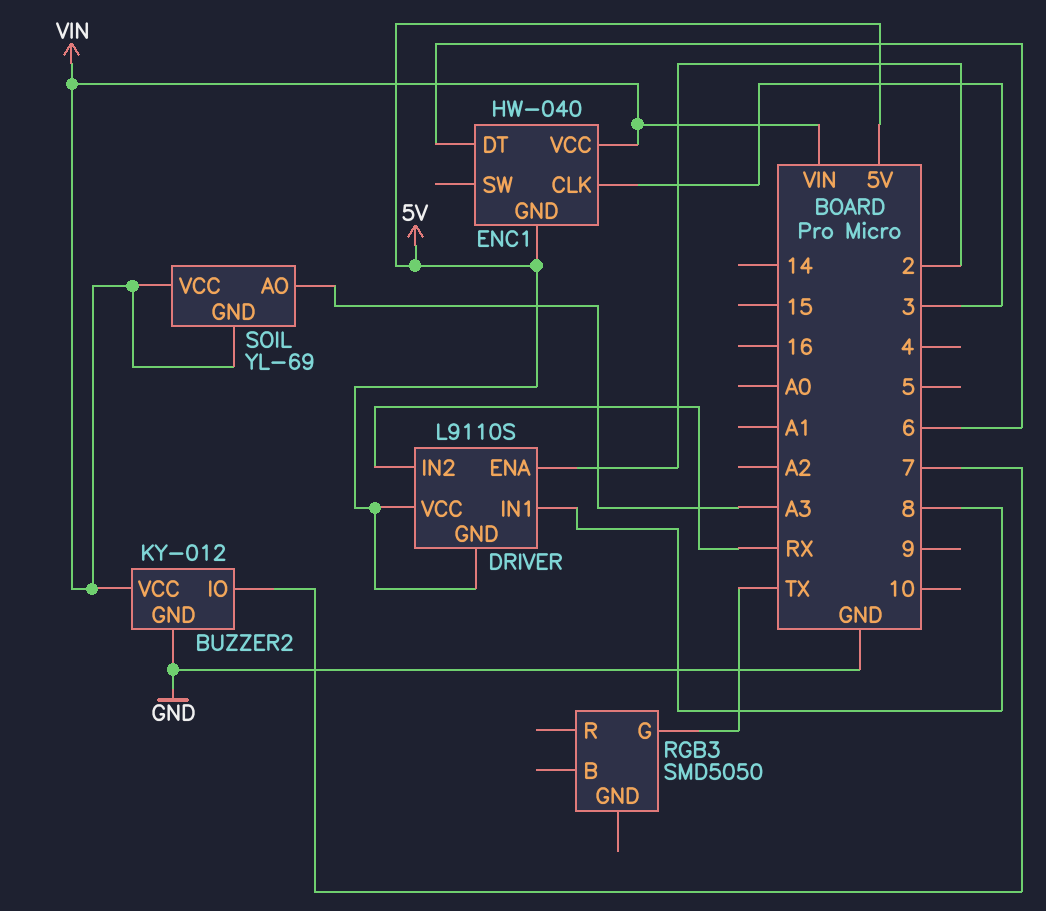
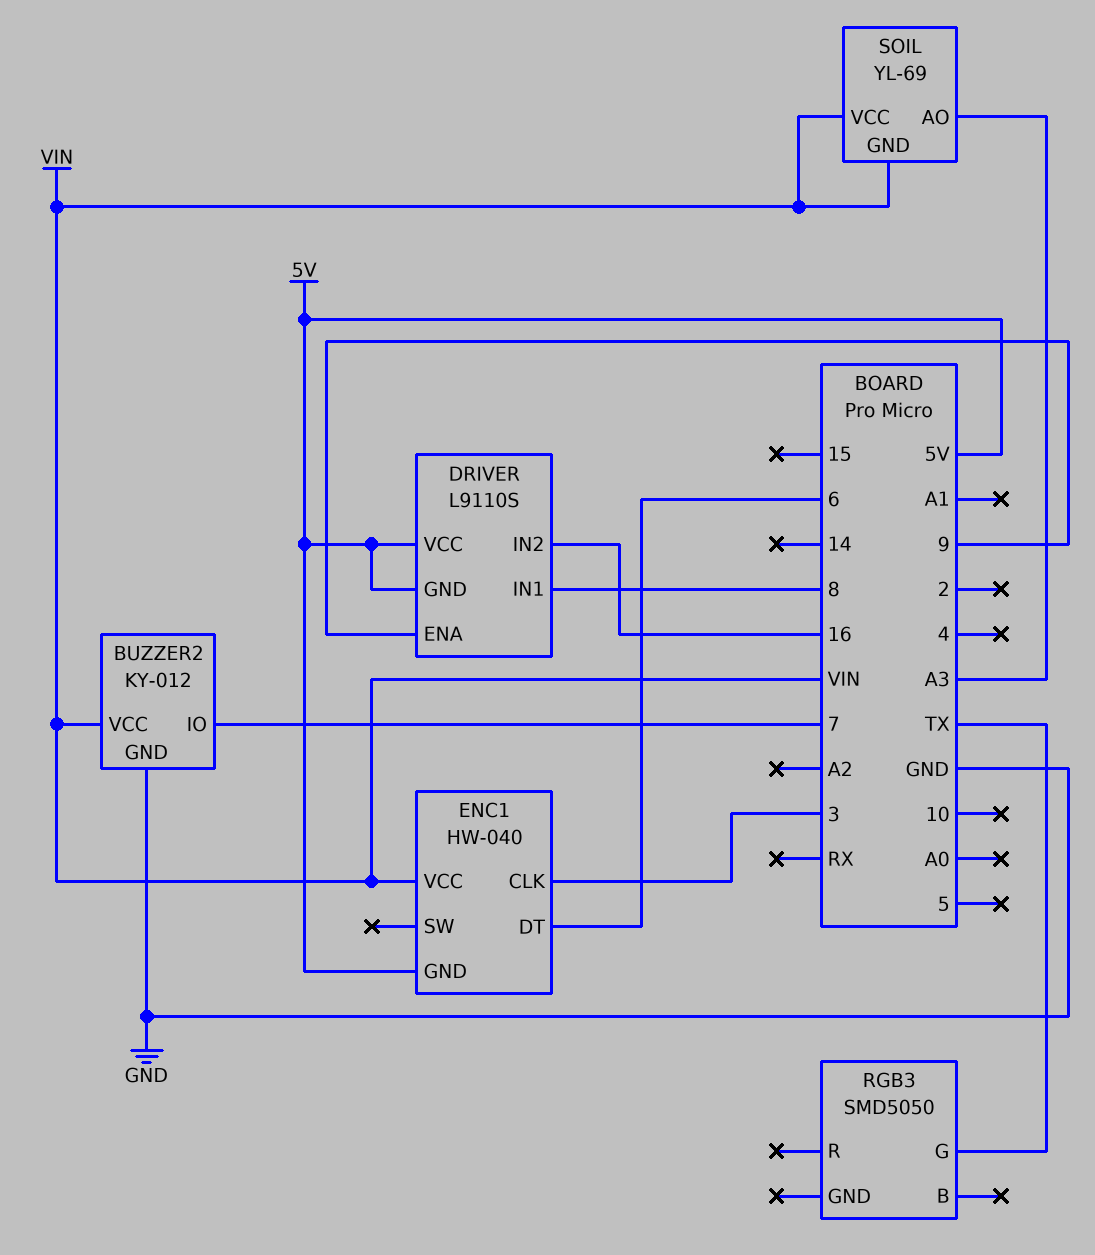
DRIVER pin ENA: 2 -> 9
DRIVER pin IN2: RX -> 16

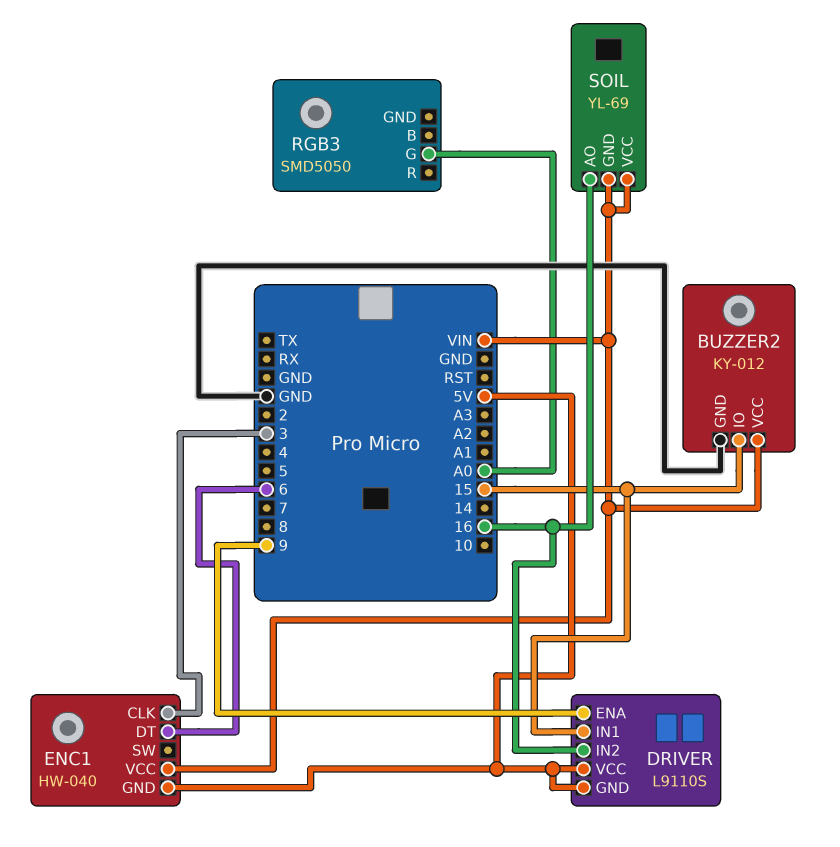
BUZZER2 pin IO: 7 -> 15
DRIVER pin IN1: 8 -> 15
RGB3 pin G: TX -> A0
SOIL pin AO: A3 -> 16

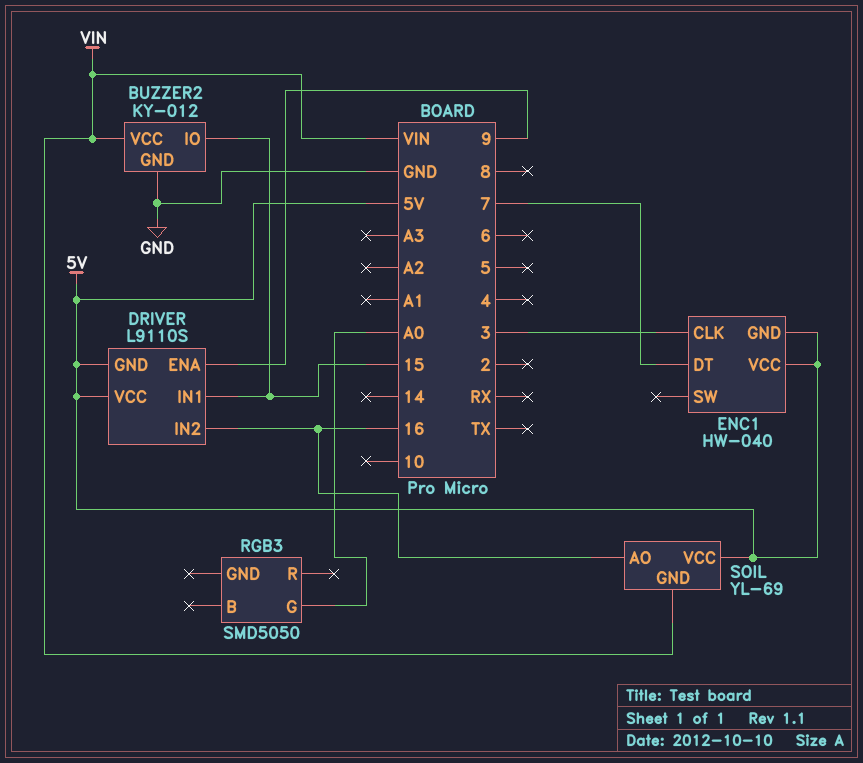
ENC1 pin DT: 6 -> 7
ENC1 pin VCC: VIN -> 5V
SOIL pin VCC: VIN -> 5V

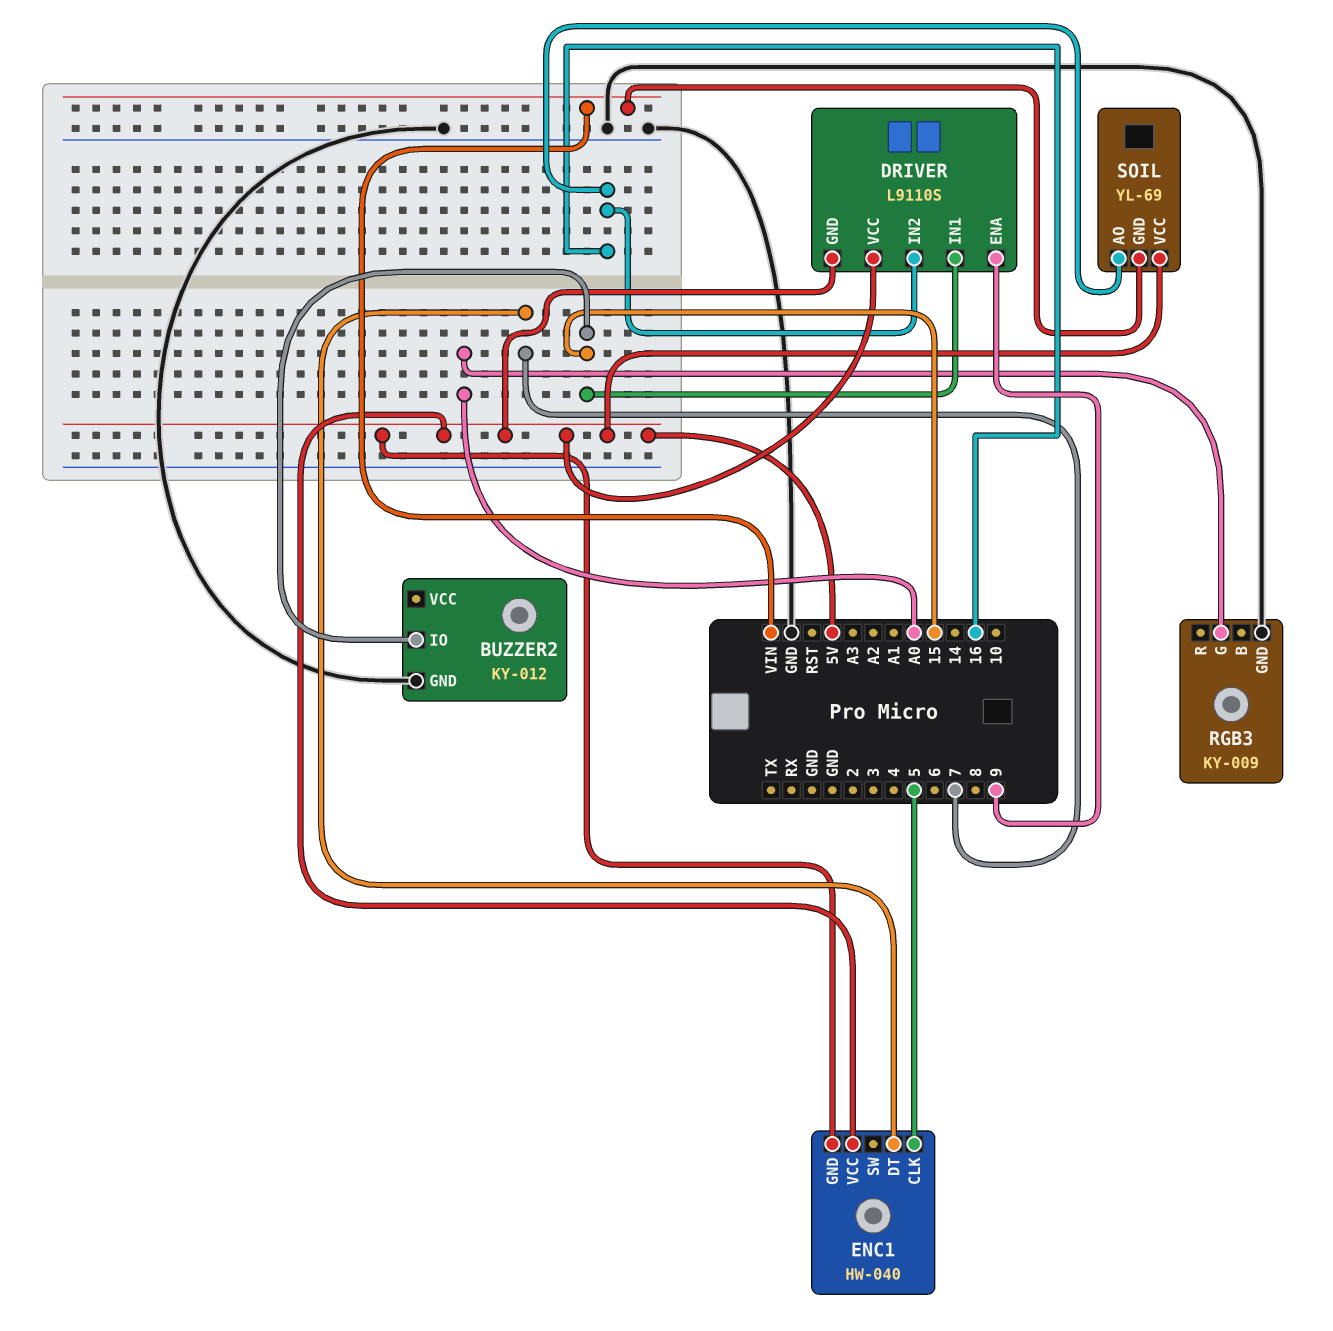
BUZZER2 pin VCC: VIN -> none
ENC1 pin CLK: 3 -> 5
RGB3: SMD5050 -> KY-009
RGB3 pin GND: none -> GND

